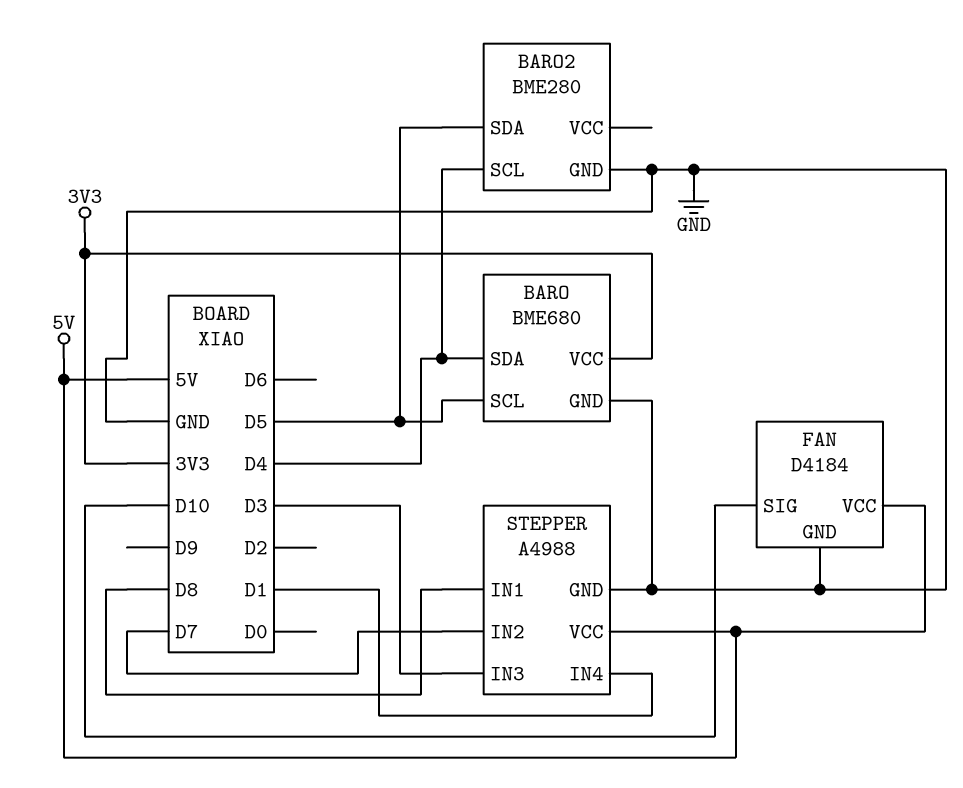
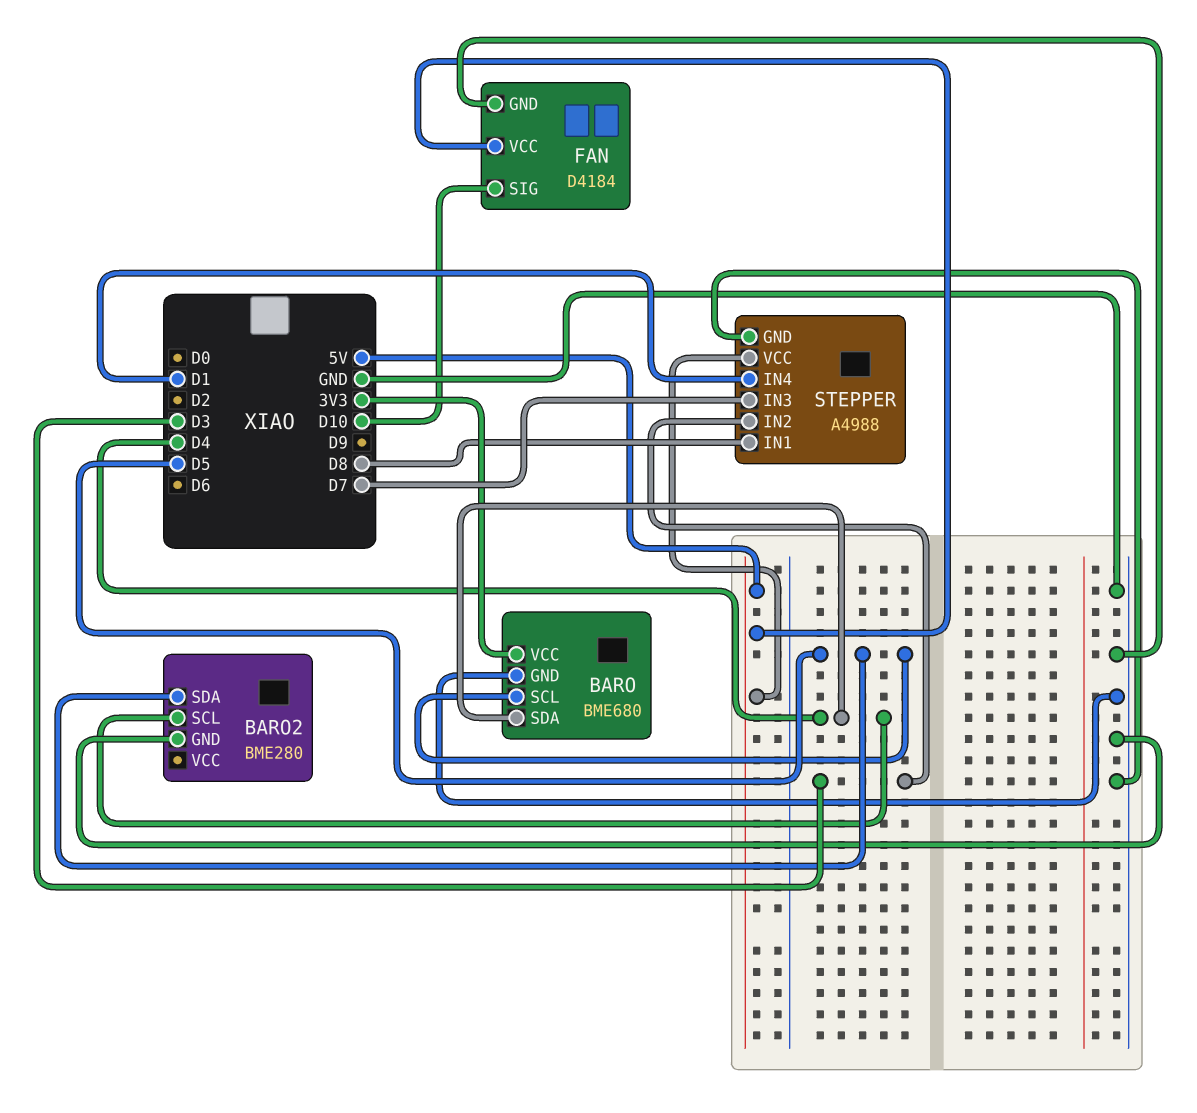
STEPPER pin IN2: D7 -> D3
STEPPER pin IN3: D3 -> D7

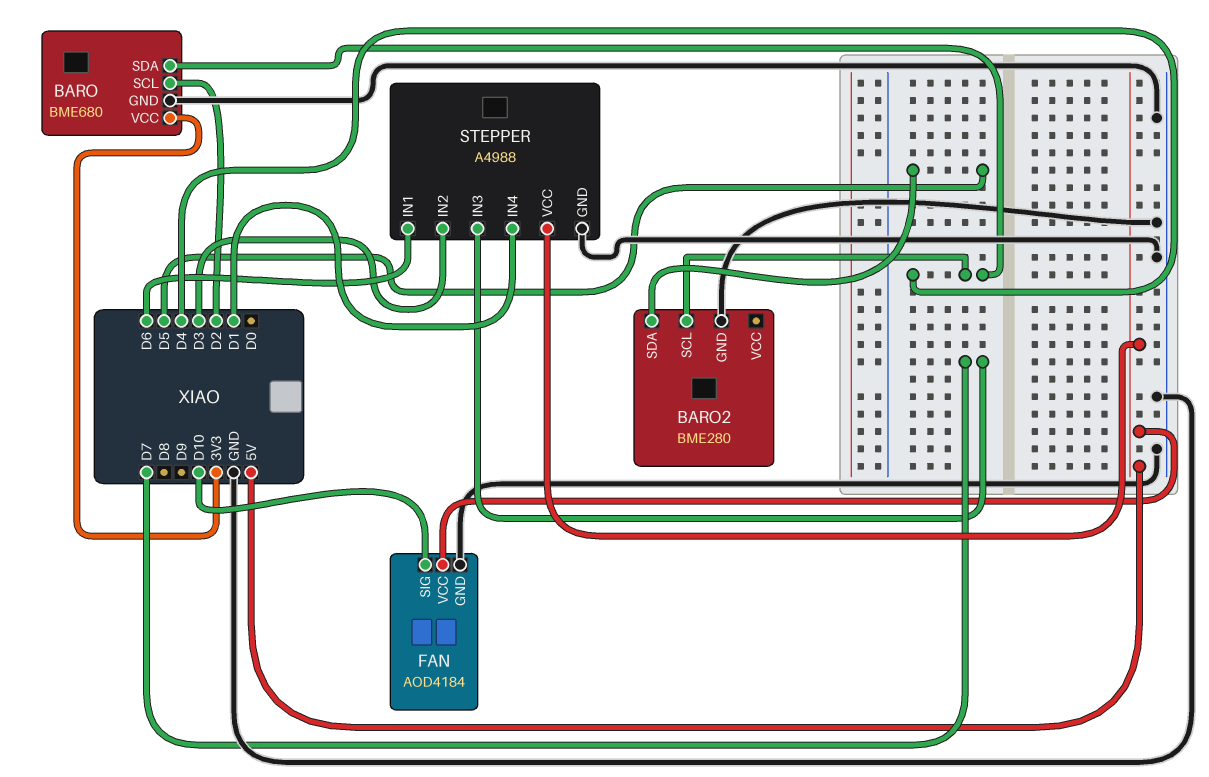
BARO pin SCL: D5 -> D2
FAN: D4184 -> AOD4184
STEPPER pin IN1: D8 -> D6

